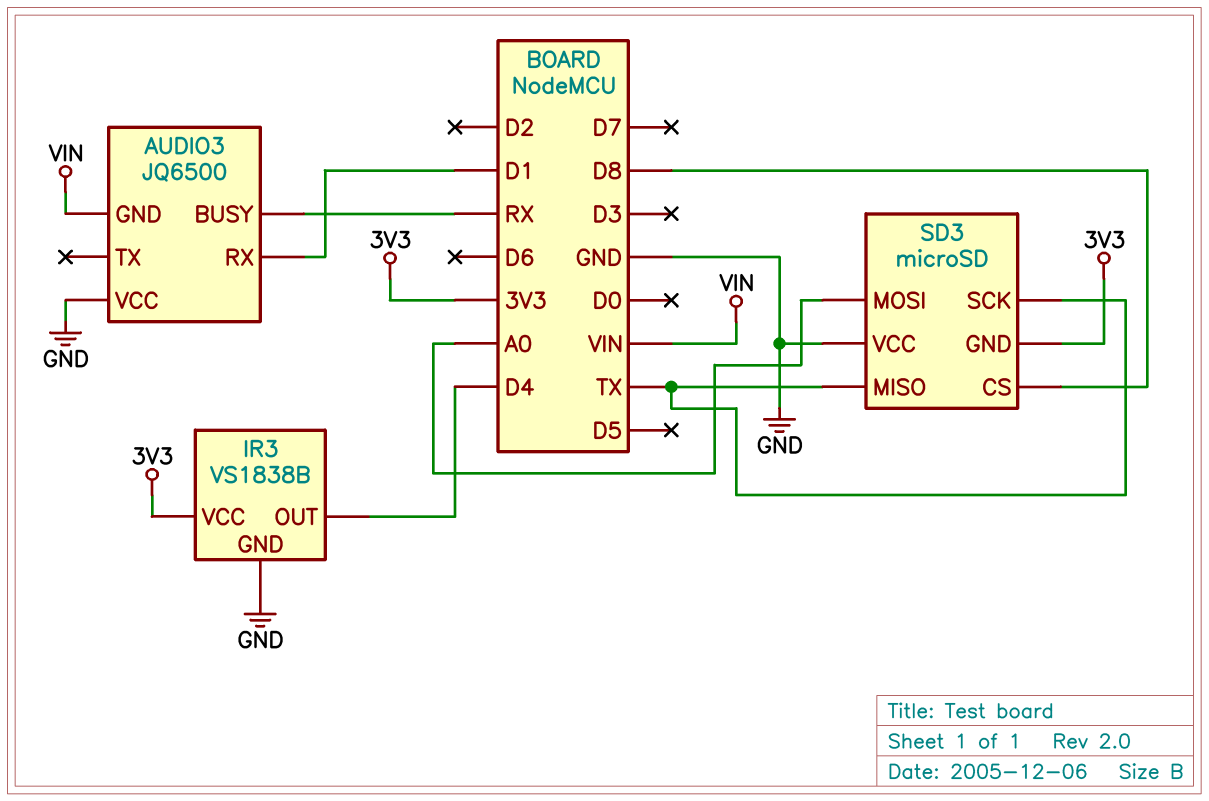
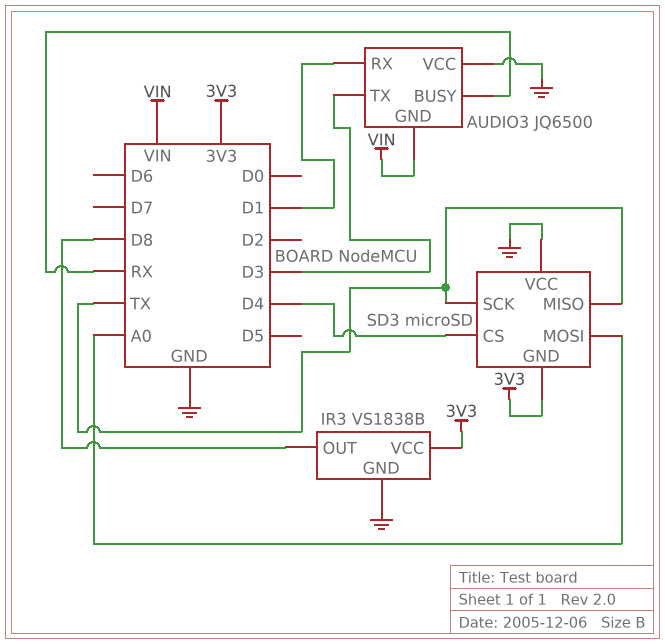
AUDIO3 pin TX: none -> D3
IR3 pin OUT: D4 -> D8
SD3 pin CS: D8 -> D4

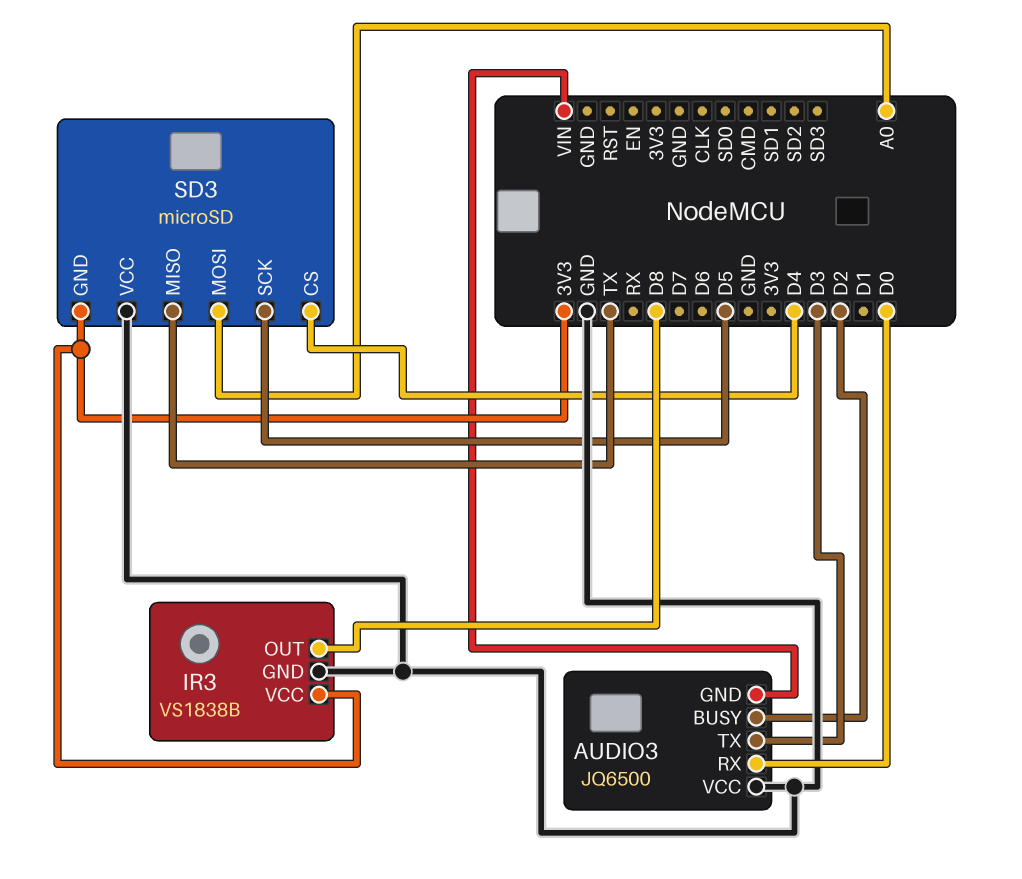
AUDIO3 pin BUSY: RX -> D2
AUDIO3 pin RX: D1 -> D0
SD3 pin SCK: TX -> D5

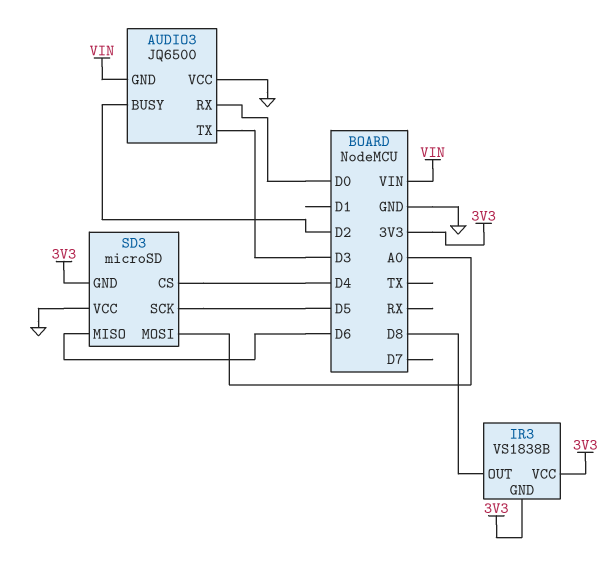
IR3 pin GND: GND -> 3V3
SD3 pin MISO: TX -> D6

